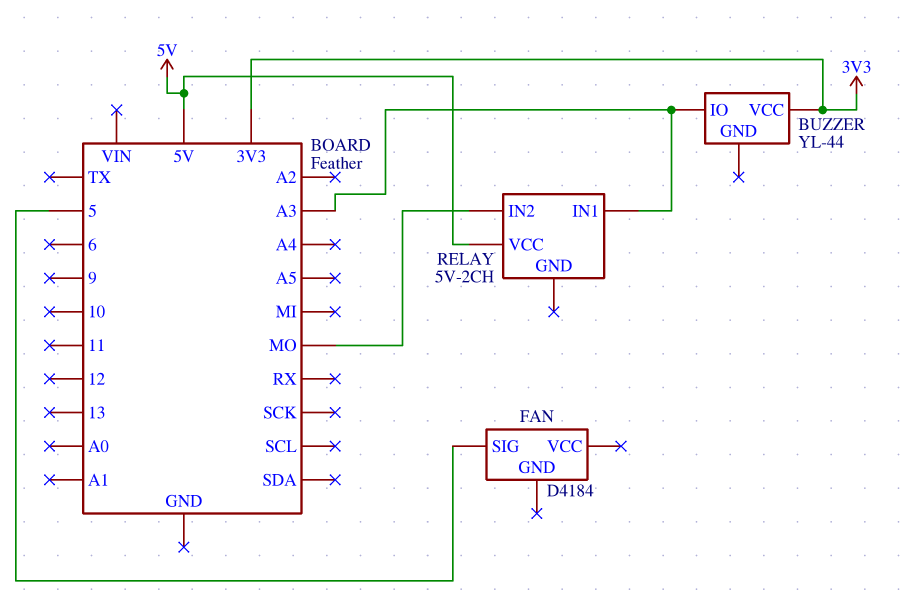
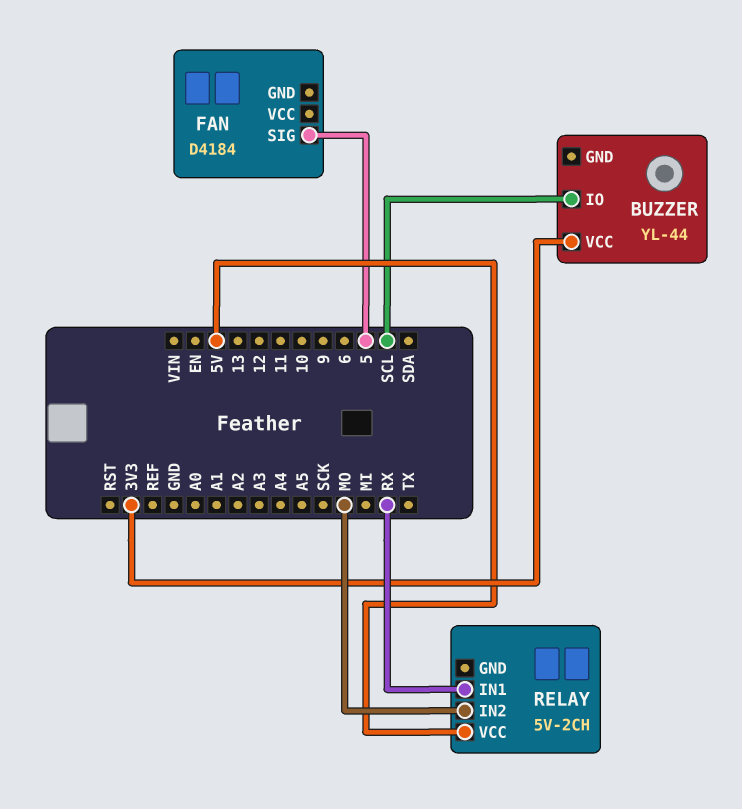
BUZZER pin IO: A3 -> SCL
RELAY pin IN1: A3 -> RX

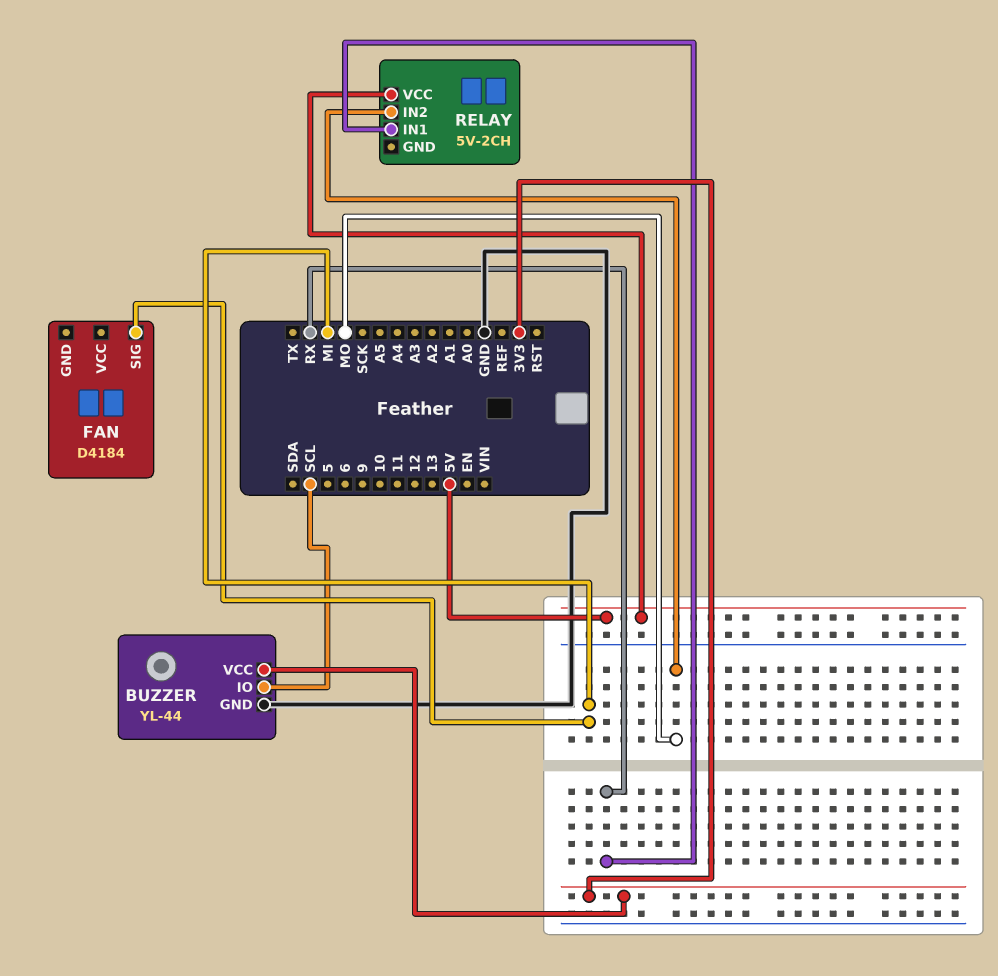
BUZZER pin GND: none -> GND
FAN pin SIG: 5 -> MI

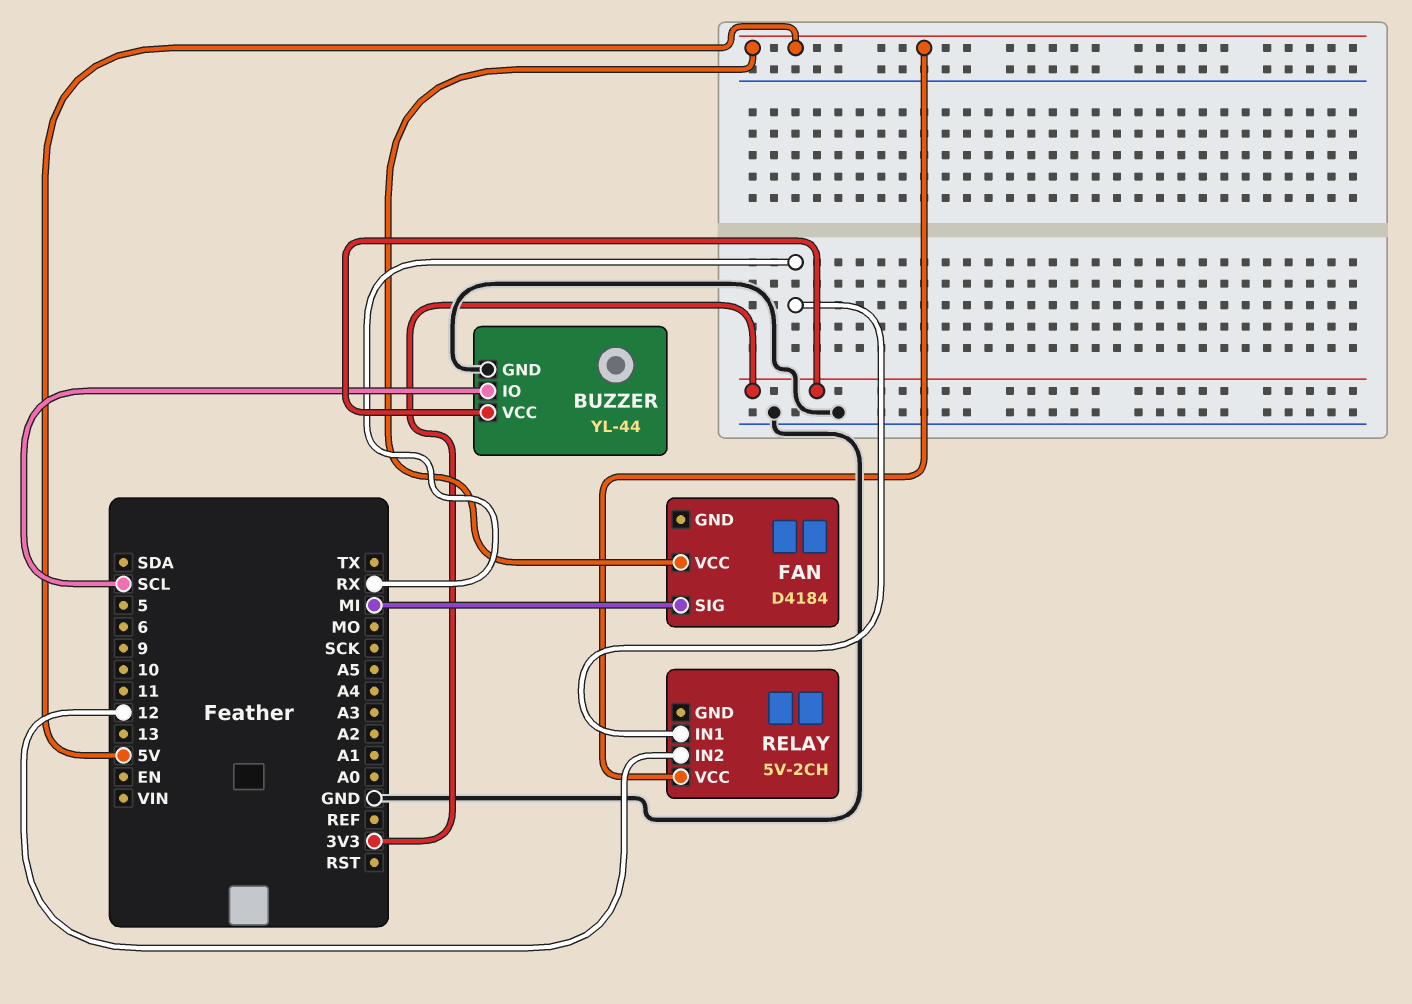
FAN pin VCC: none -> 5V
RELAY pin IN2: MO -> 12

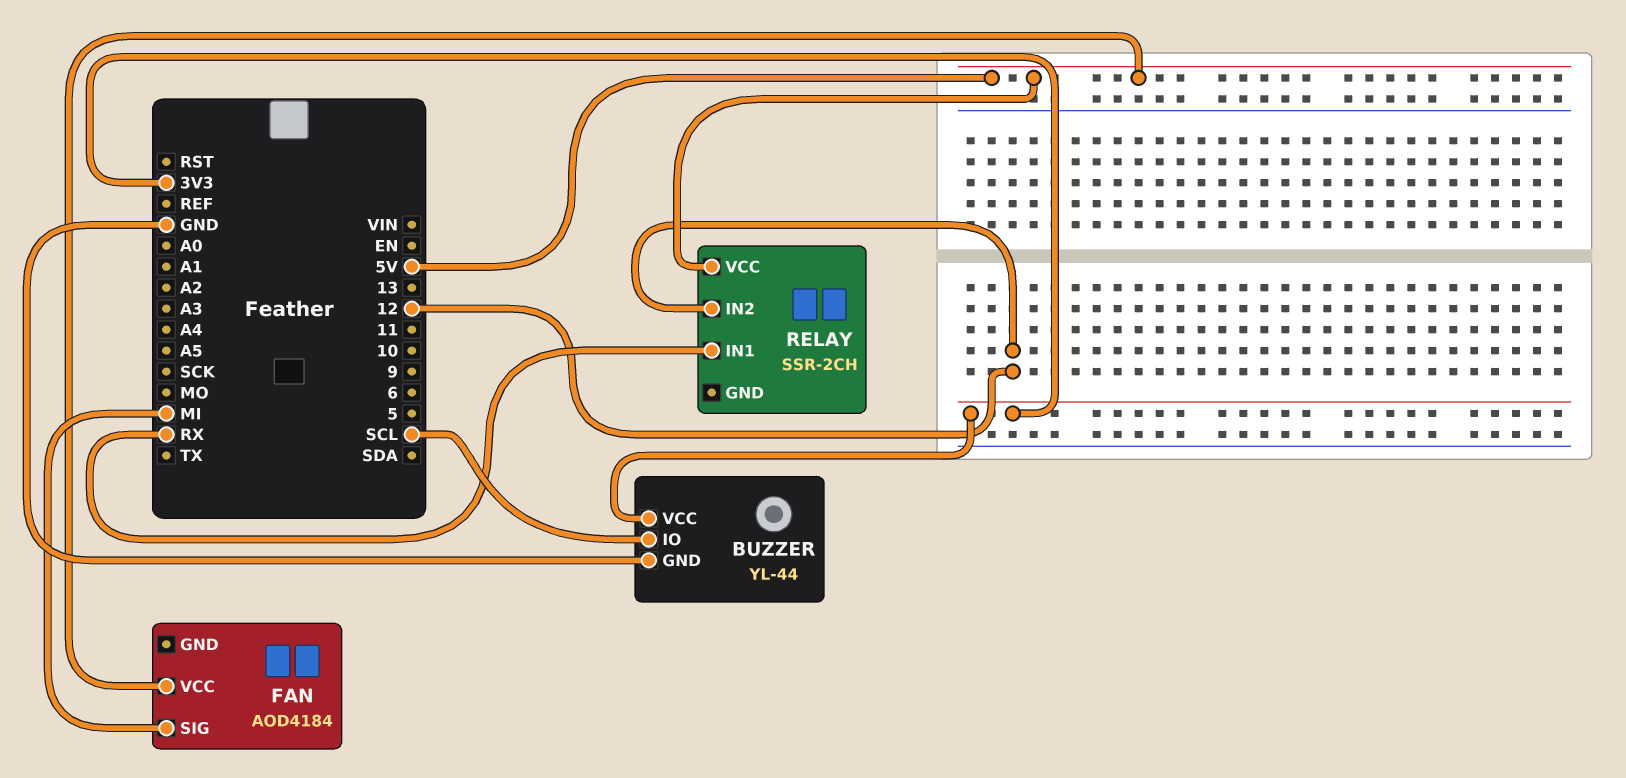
FAN: D4184 -> AOD4184
RELAY: 5V-2CH -> SSR-2CH

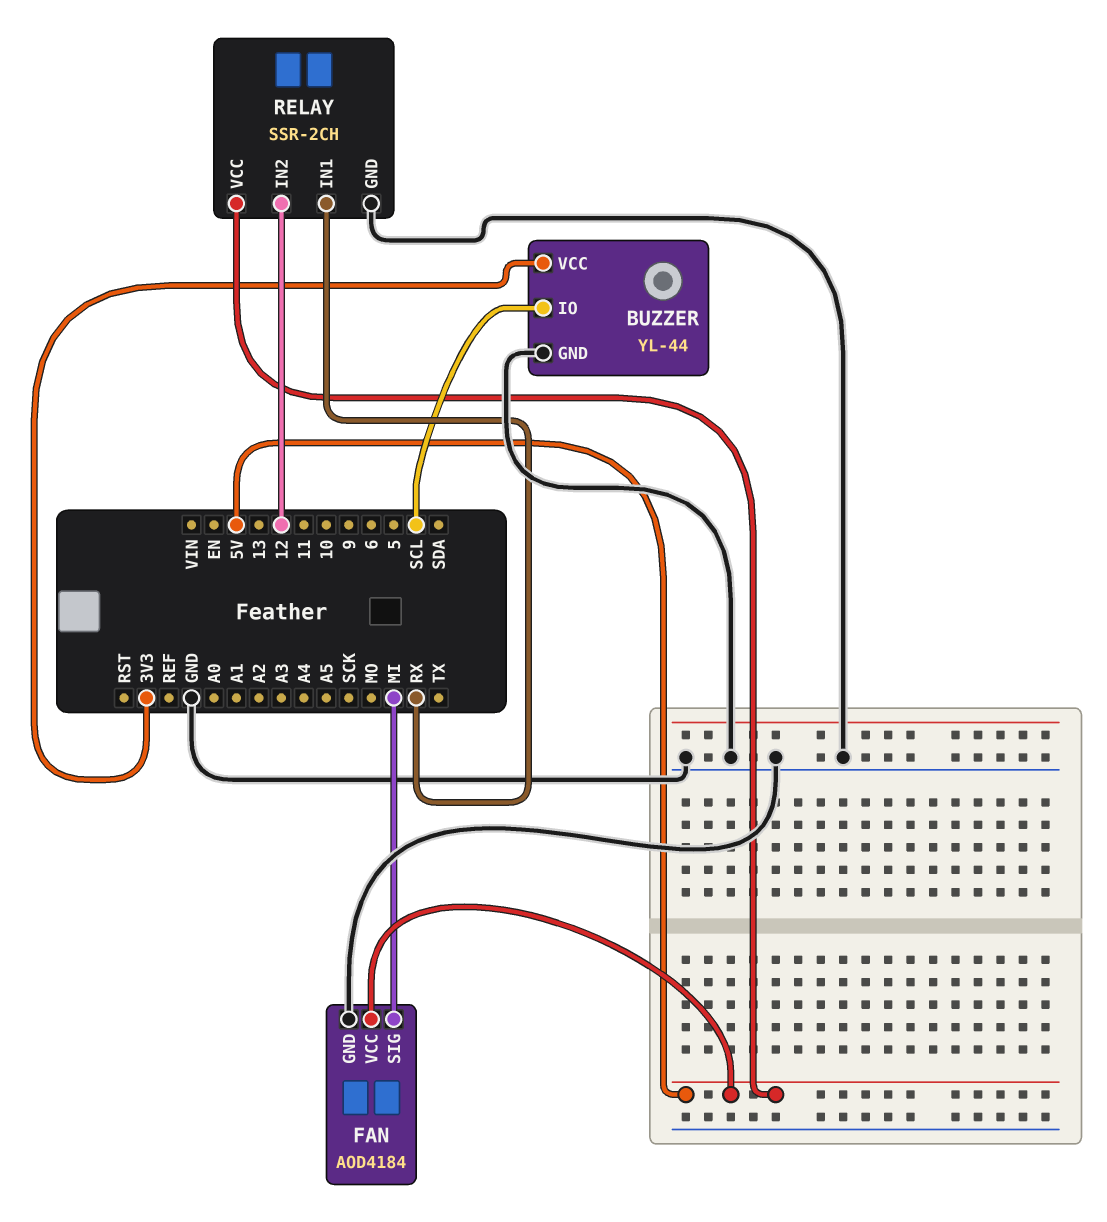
FAN pin GND: none -> GND
RELAY pin GND: none -> GND

